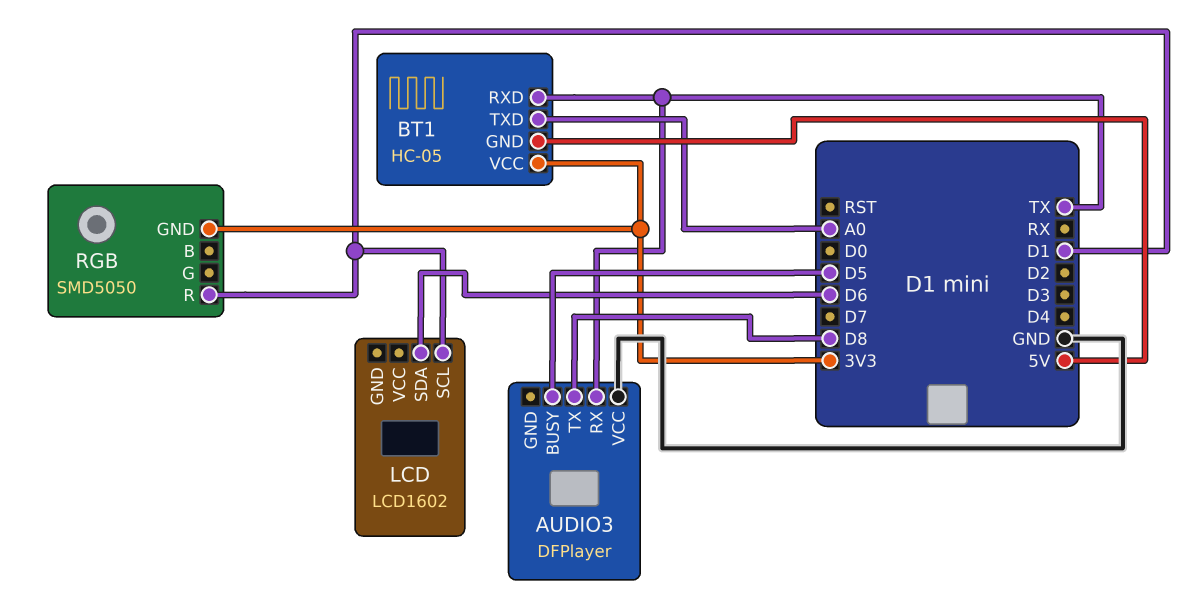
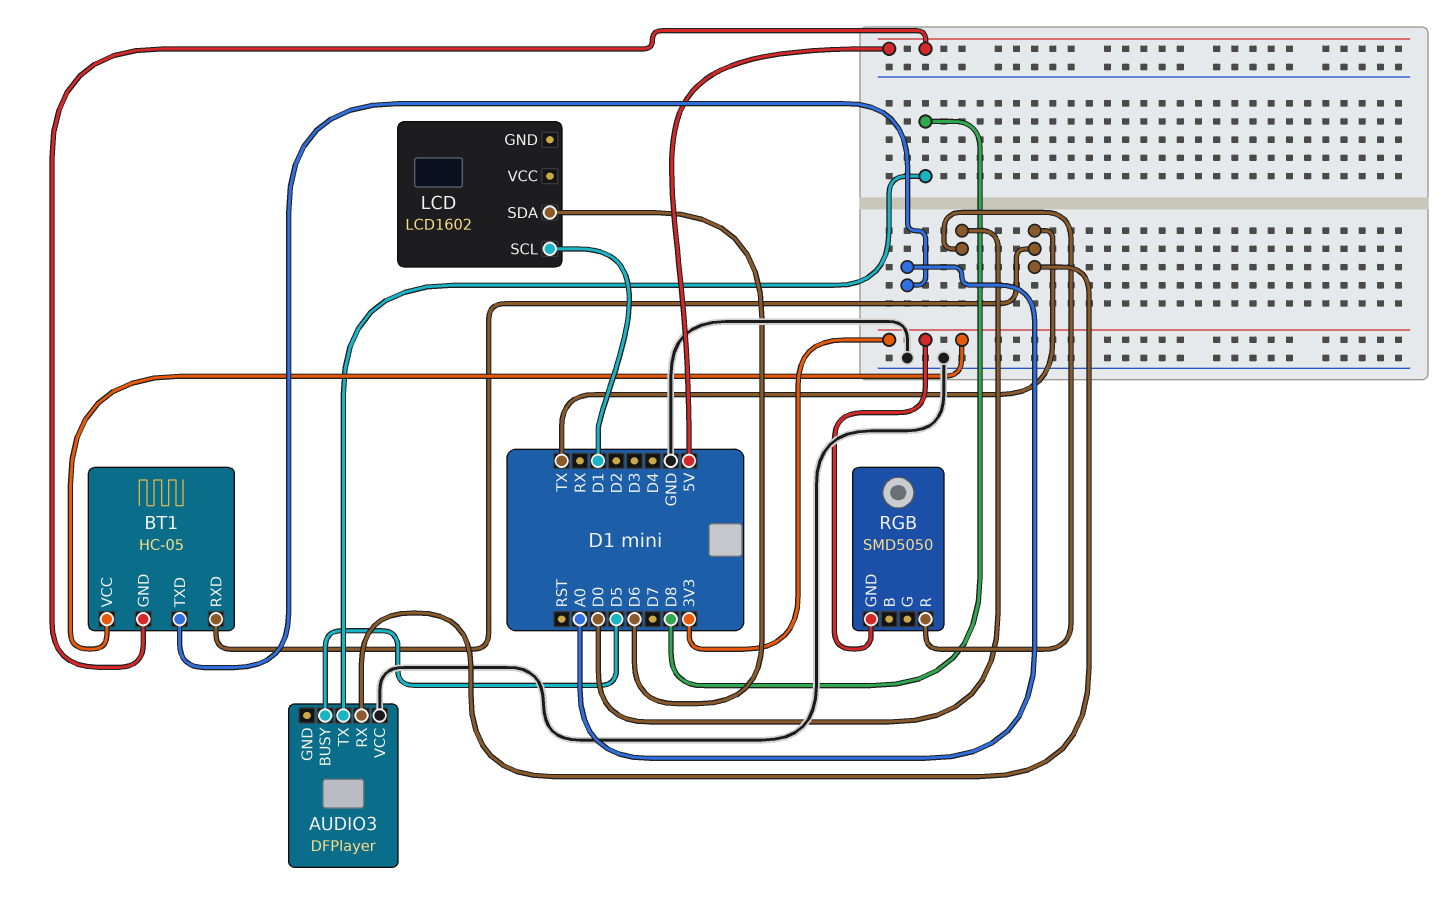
RGB pin R: D1 -> D0

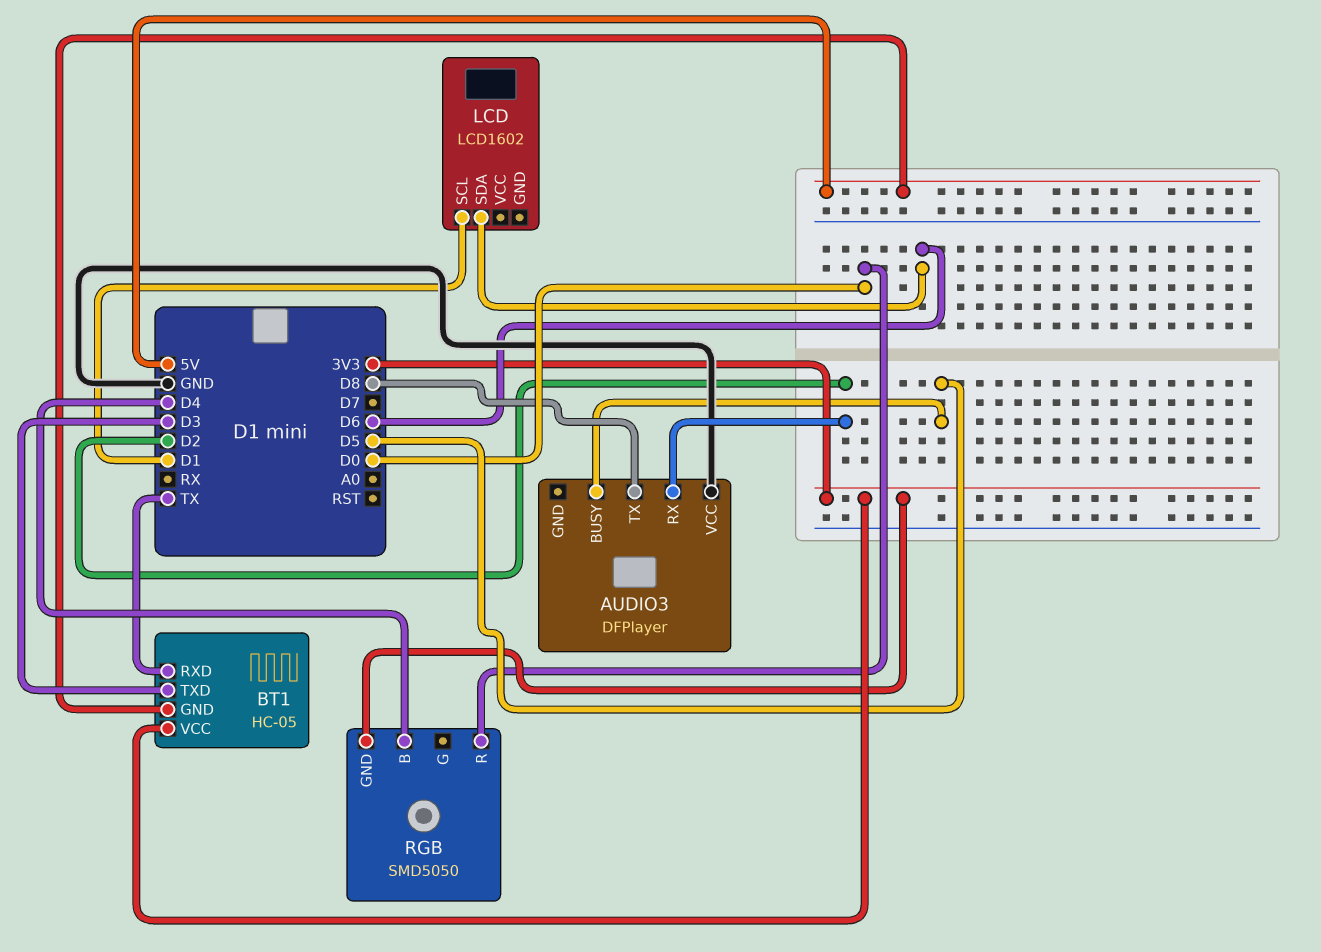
AUDIO3 pin RX: TX -> D2
BT1 pin TXD: A0 -> D3
RGB pin B: none -> D4

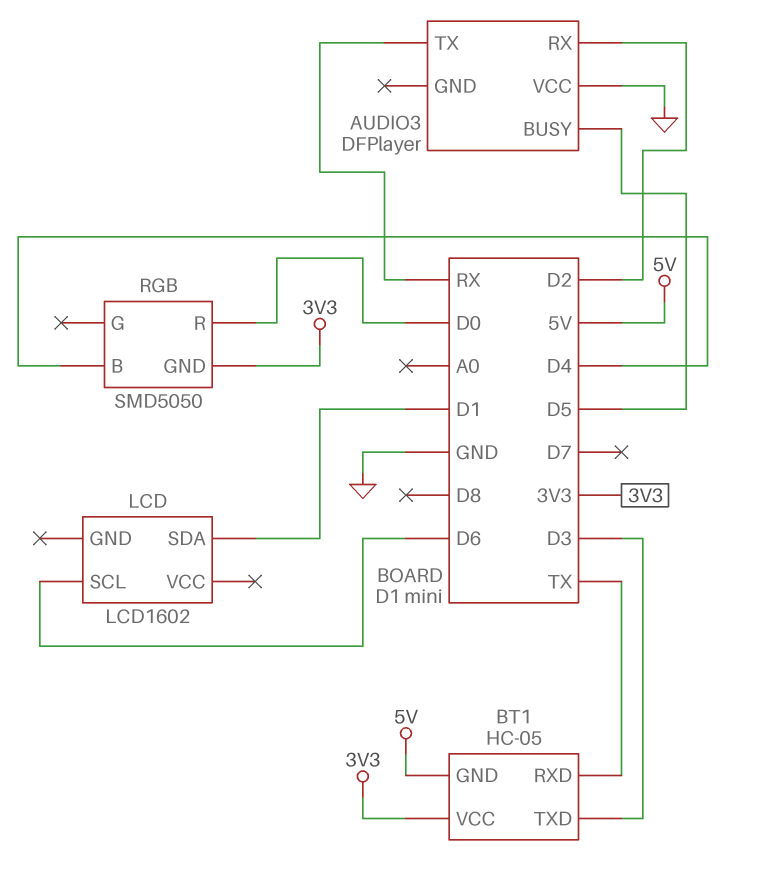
AUDIO3 pin TX: D8 -> RX
LCD pin SCL: D1 -> D6
LCD pin SDA: D6 -> D1

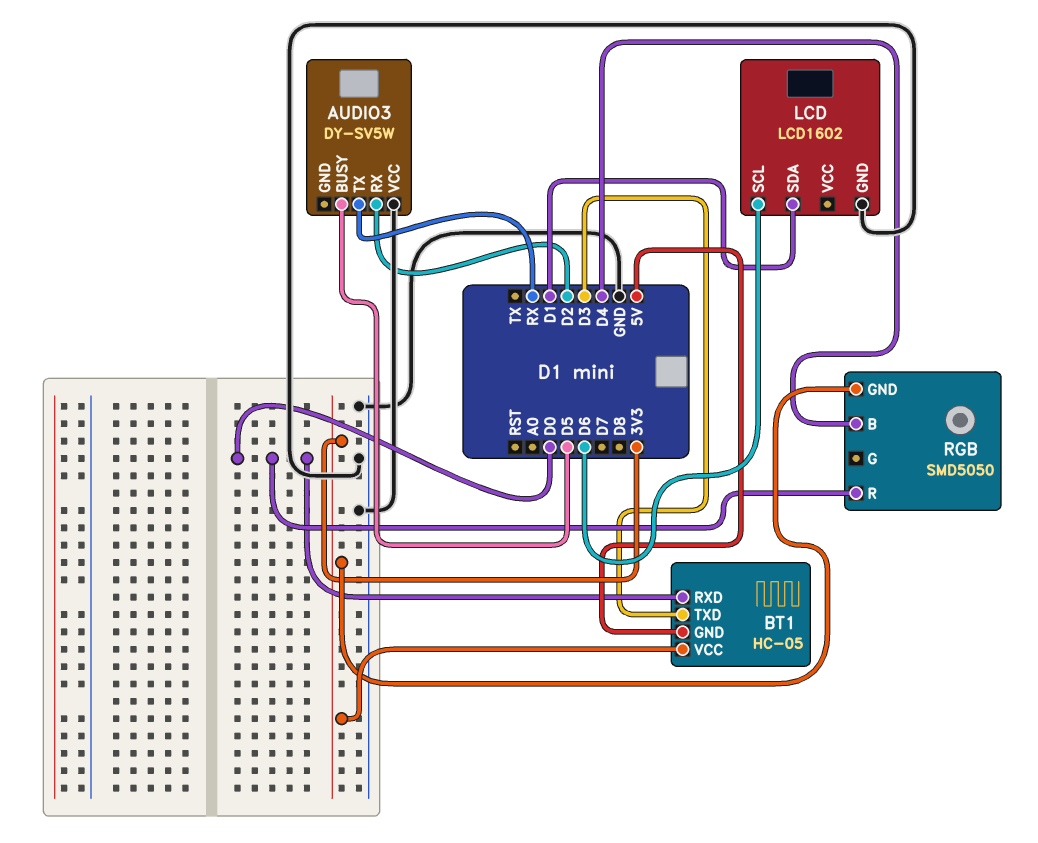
AUDIO3: DFPlayer -> DY-SV5W
BT1 pin RXD: TX -> D0
LCD pin GND: none -> GND

